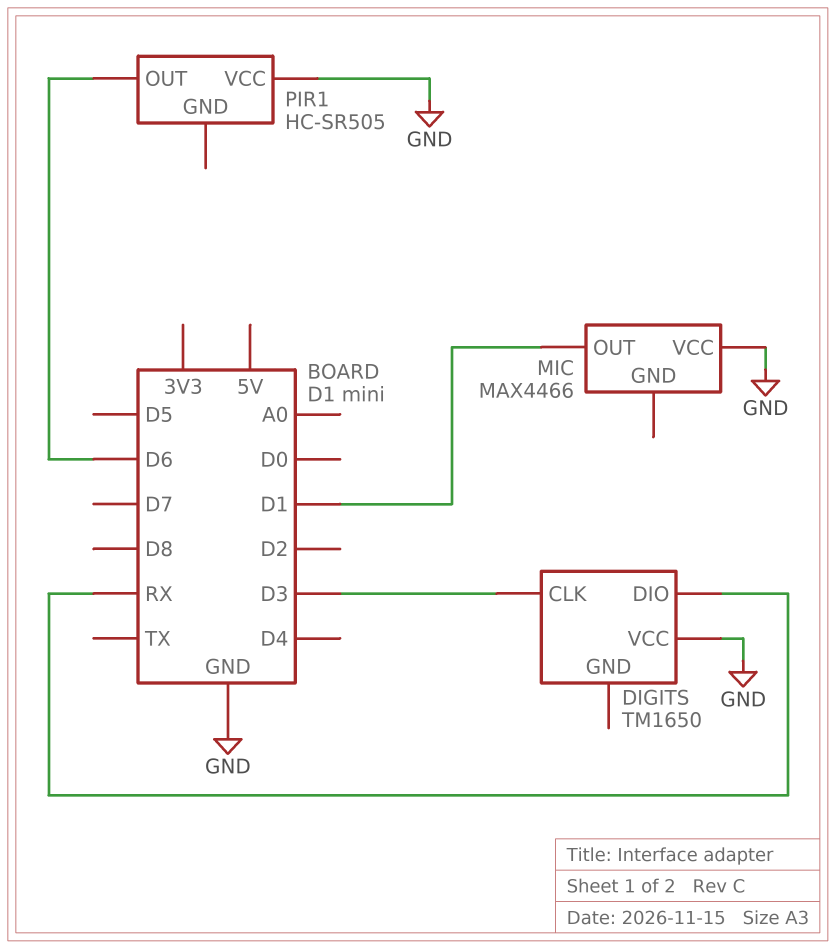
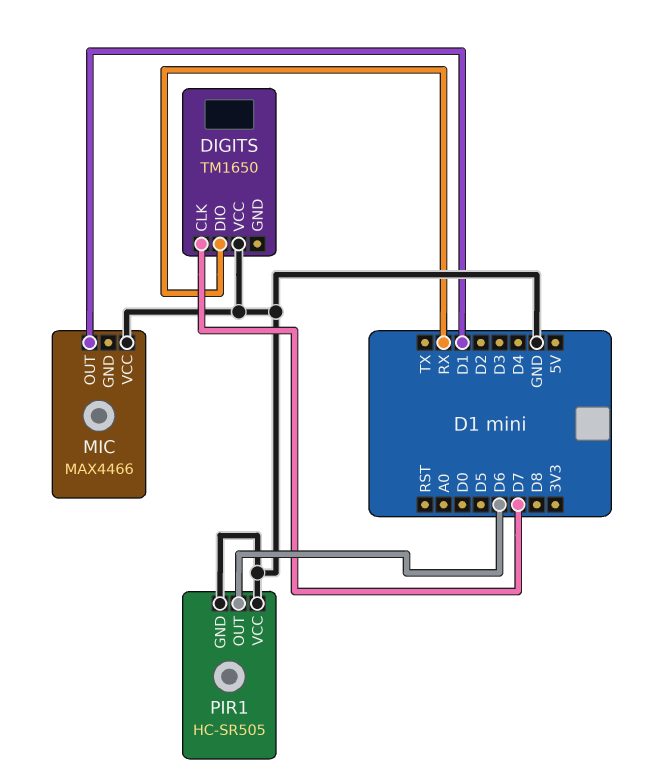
DIGITS pin CLK: D3 -> D7
PIR1 pin GND: none -> GND

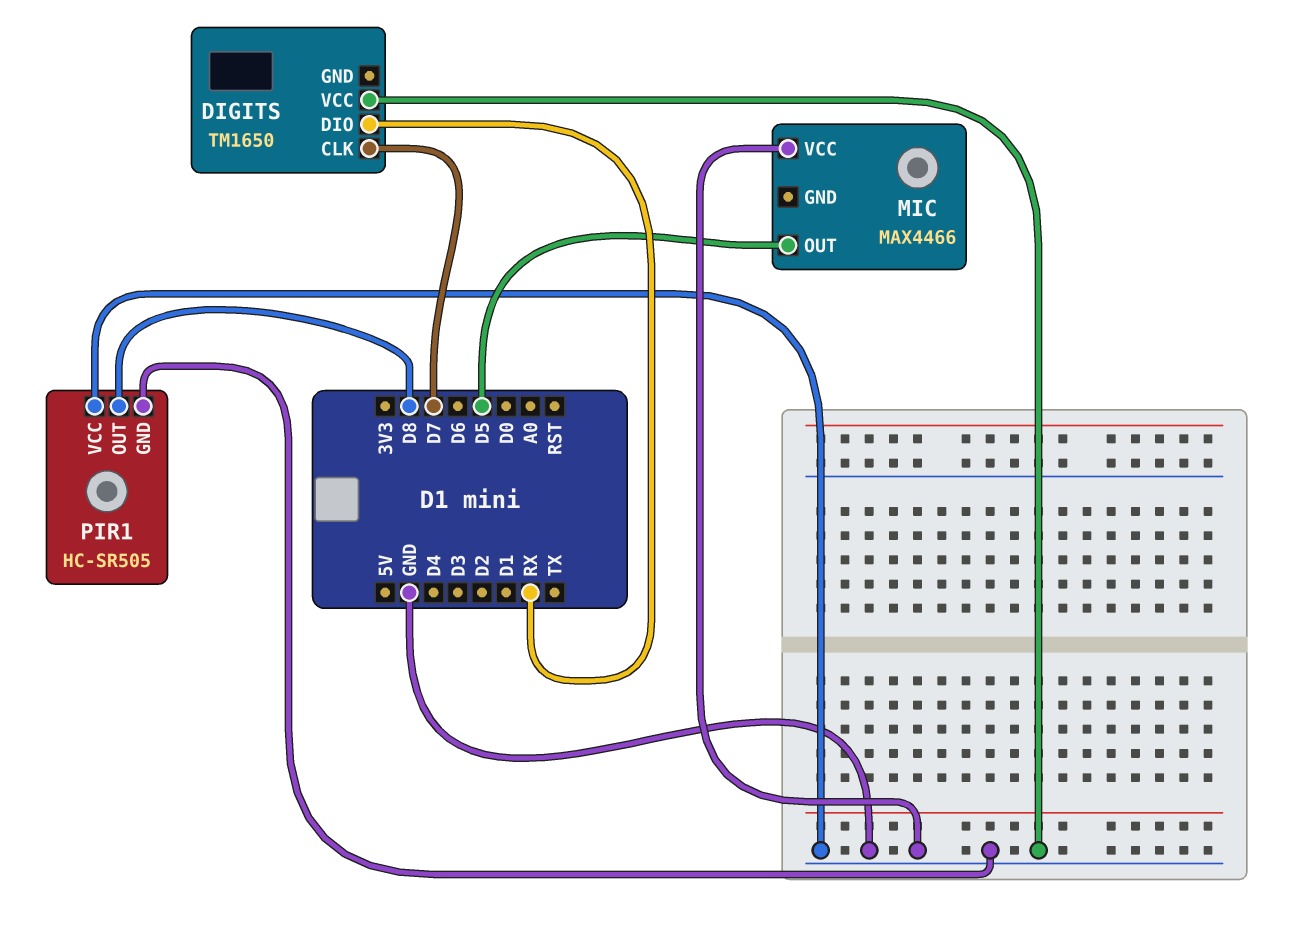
MIC pin OUT: D1 -> D5
PIR1 pin OUT: D6 -> D8

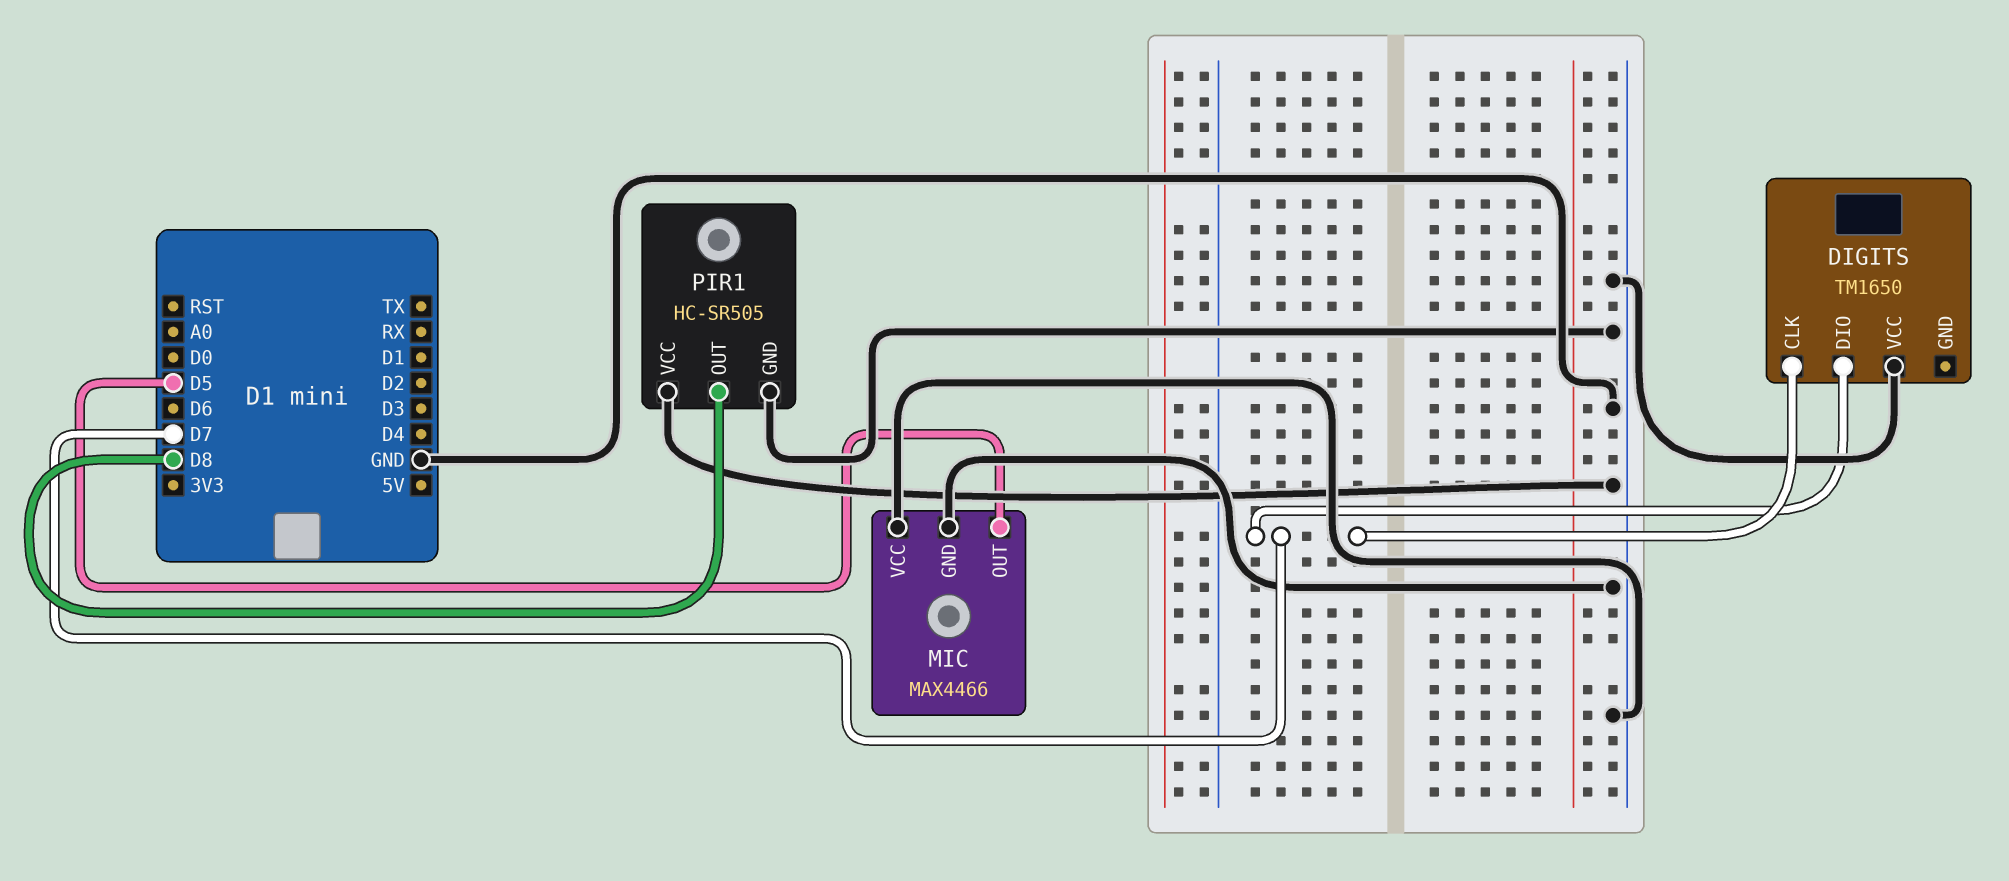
DIGITS pin DIO: RX -> D7
MIC pin GND: none -> GND

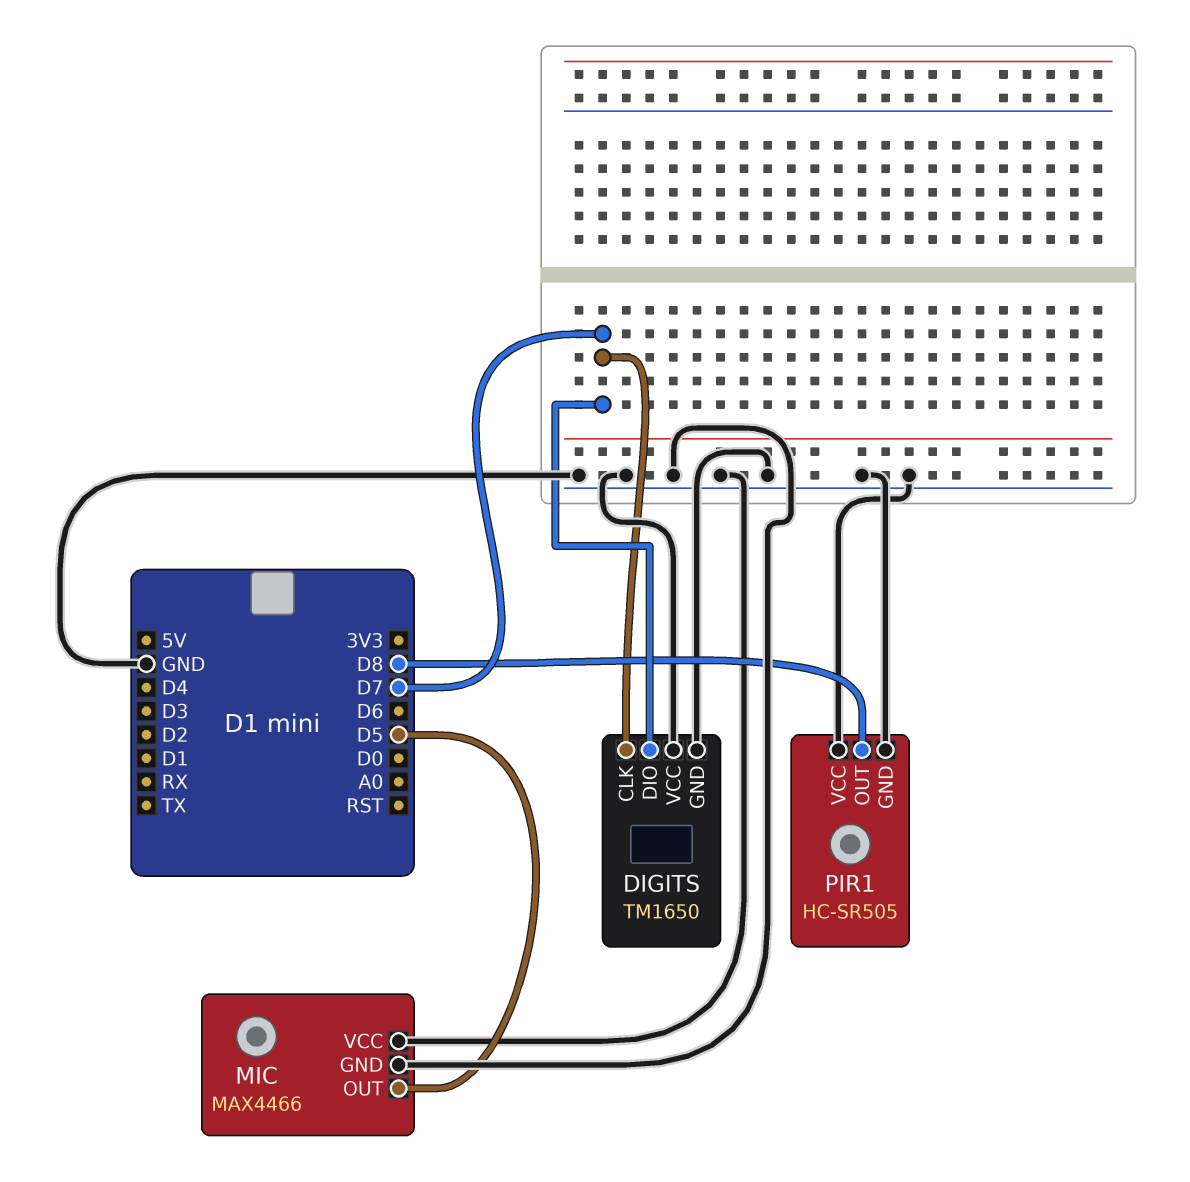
DIGITS pin GND: none -> GND

